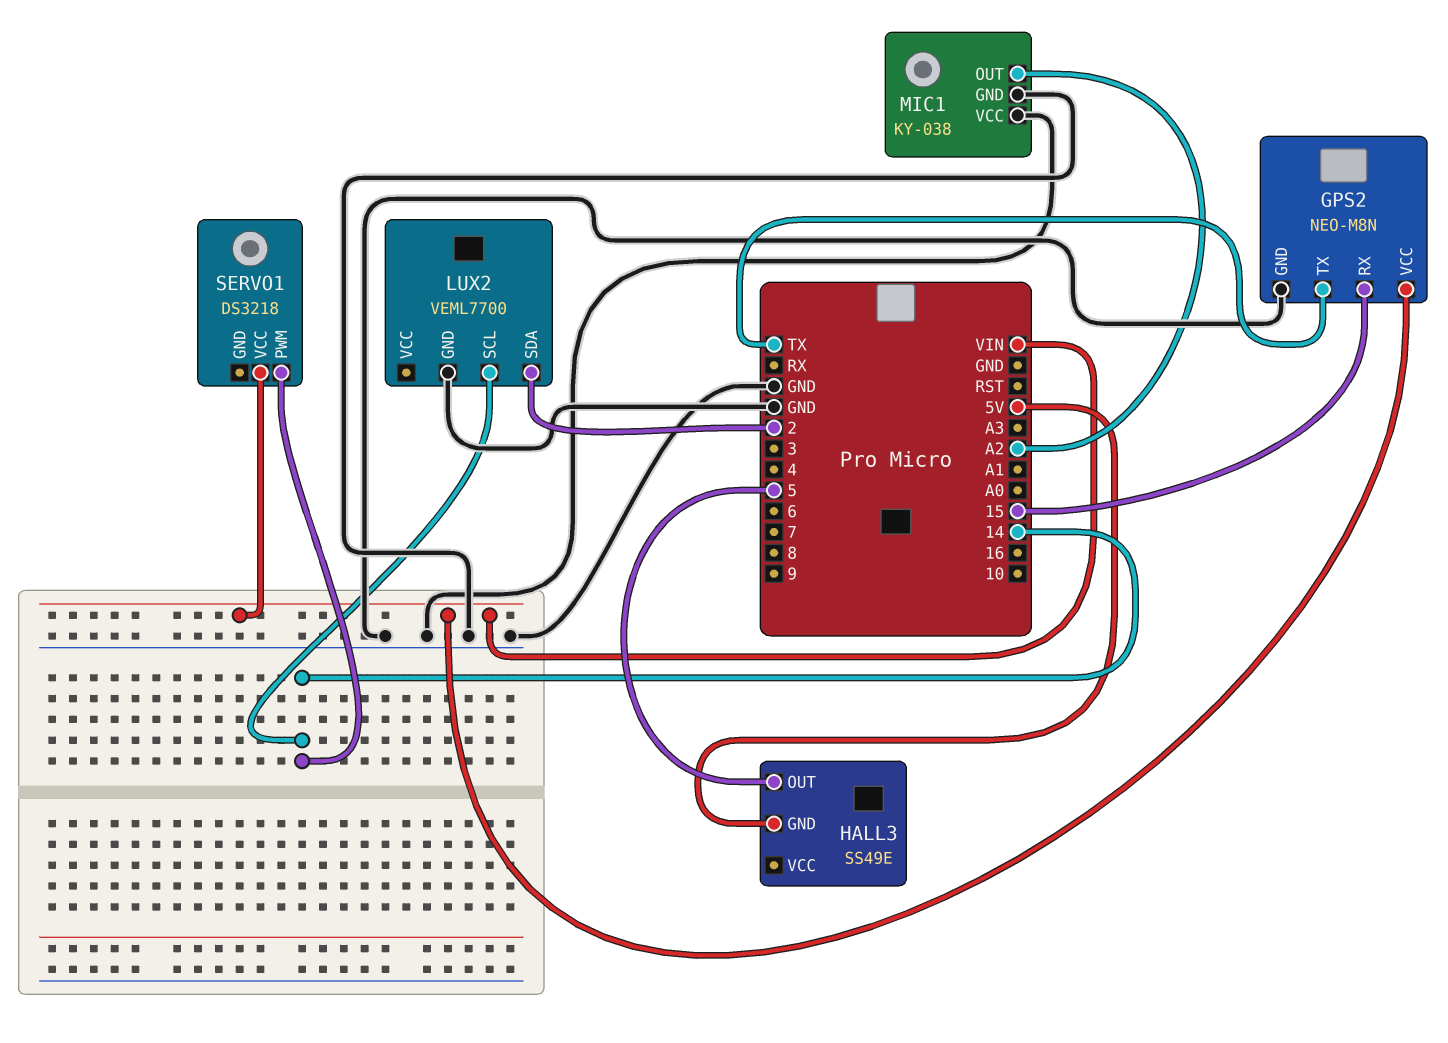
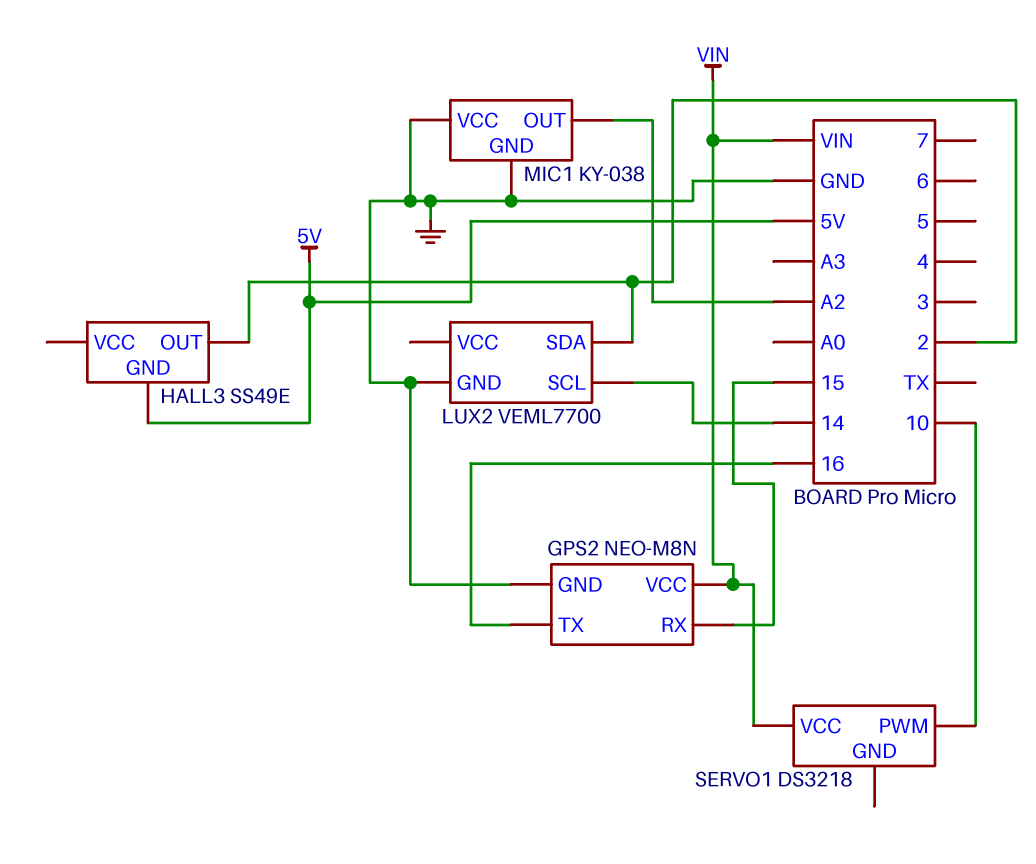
GPS2 pin TX: TX -> 16
HALL3 pin OUT: 5 -> 2
SERVO1 pin PWM: 14 -> 10

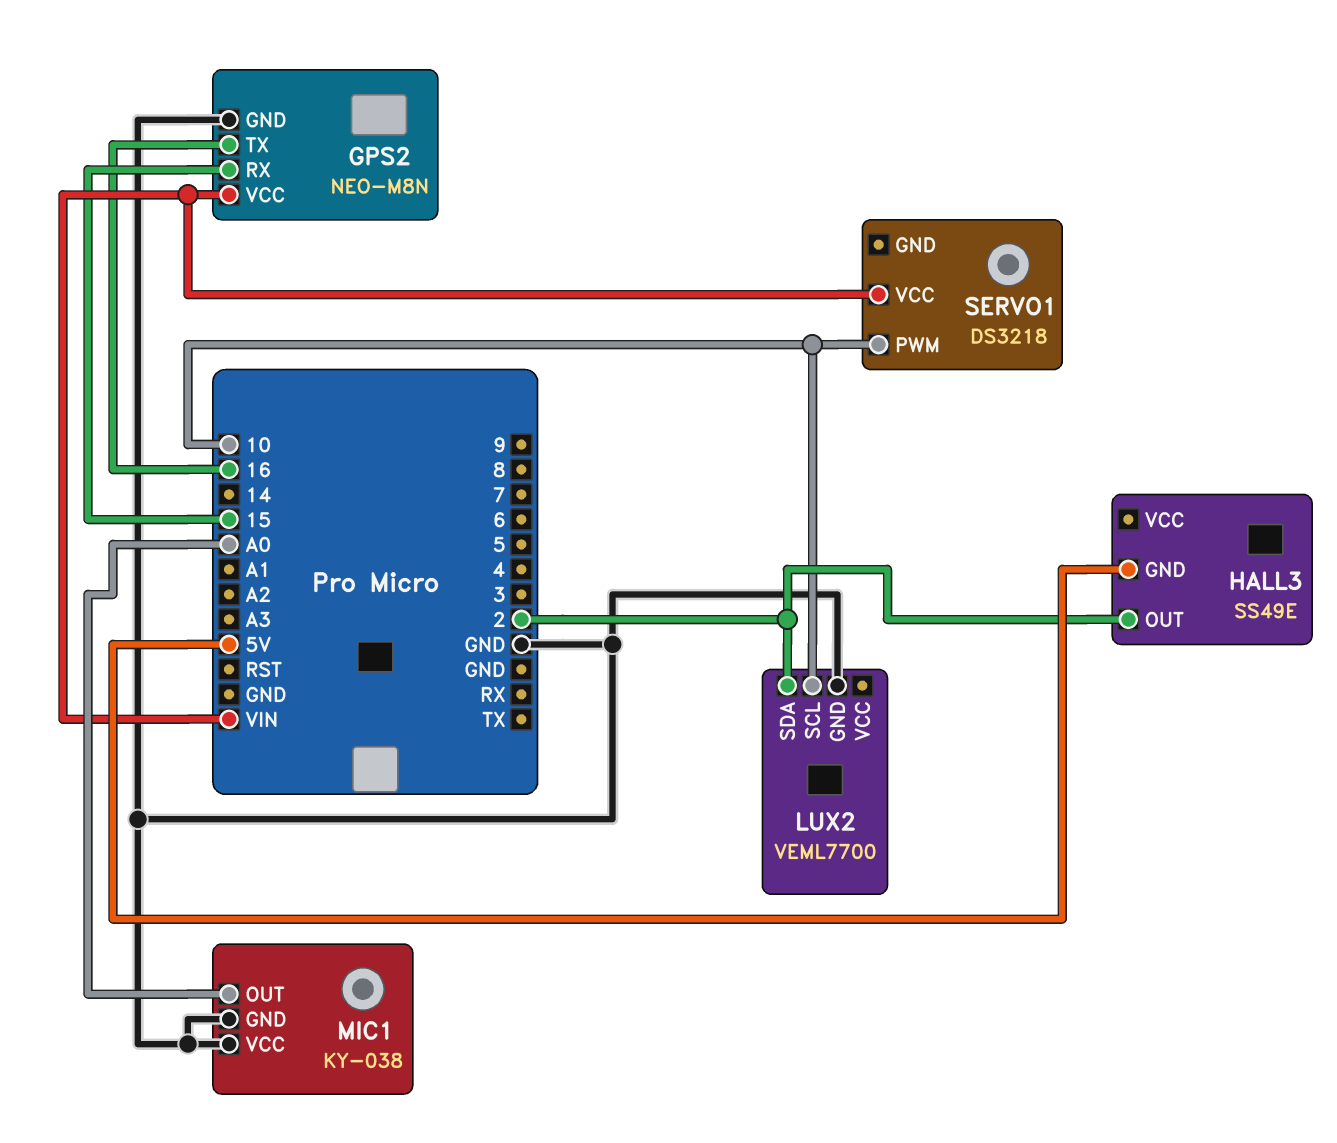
LUX2 pin SCL: 14 -> 10
MIC1 pin OUT: A2 -> A0

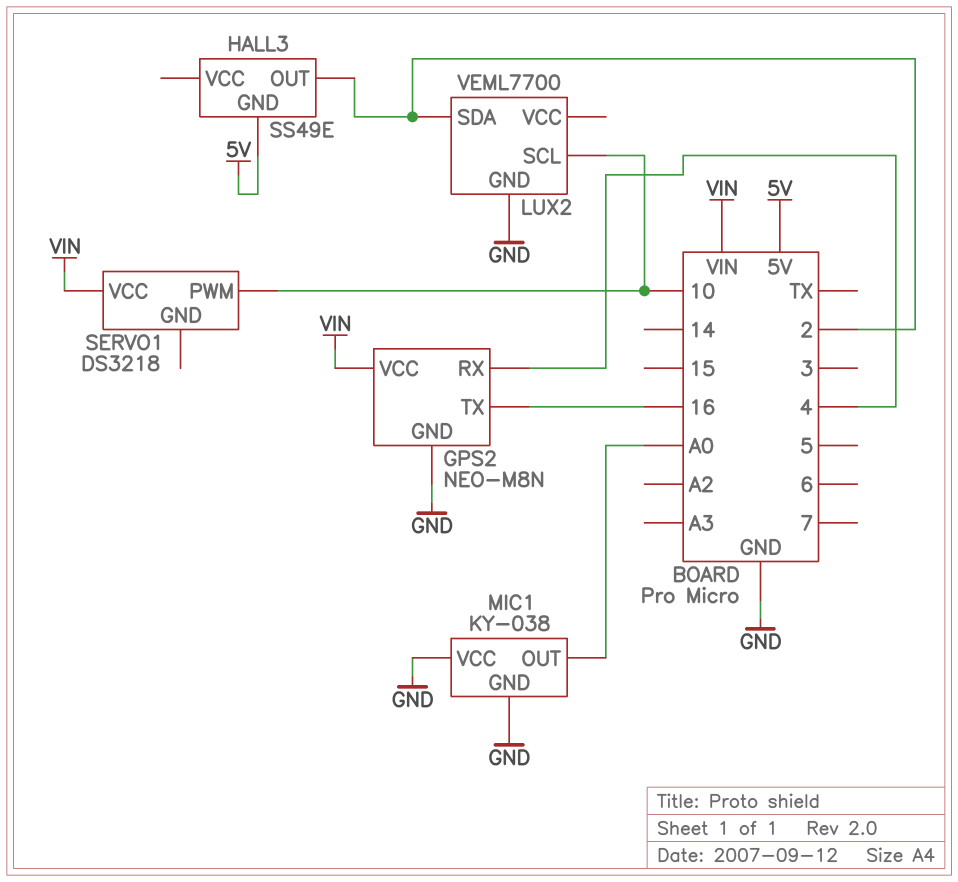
GPS2 pin RX: 15 -> 4

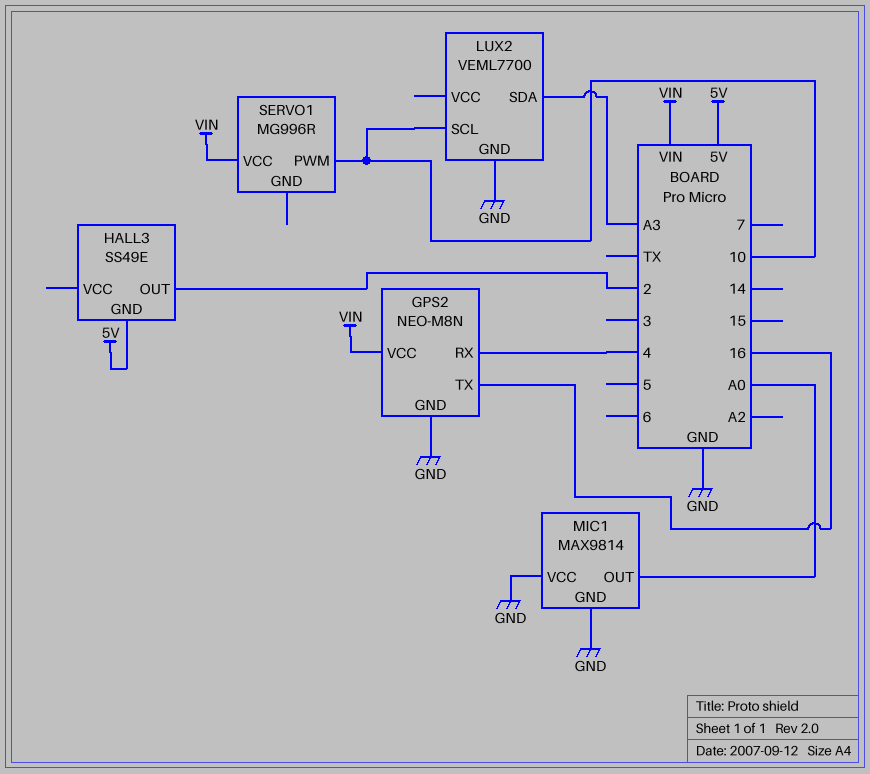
LUX2 pin SDA: 2 -> A3
MIC1: KY-038 -> MAX9814
SERVO1: DS3218 -> MG996R

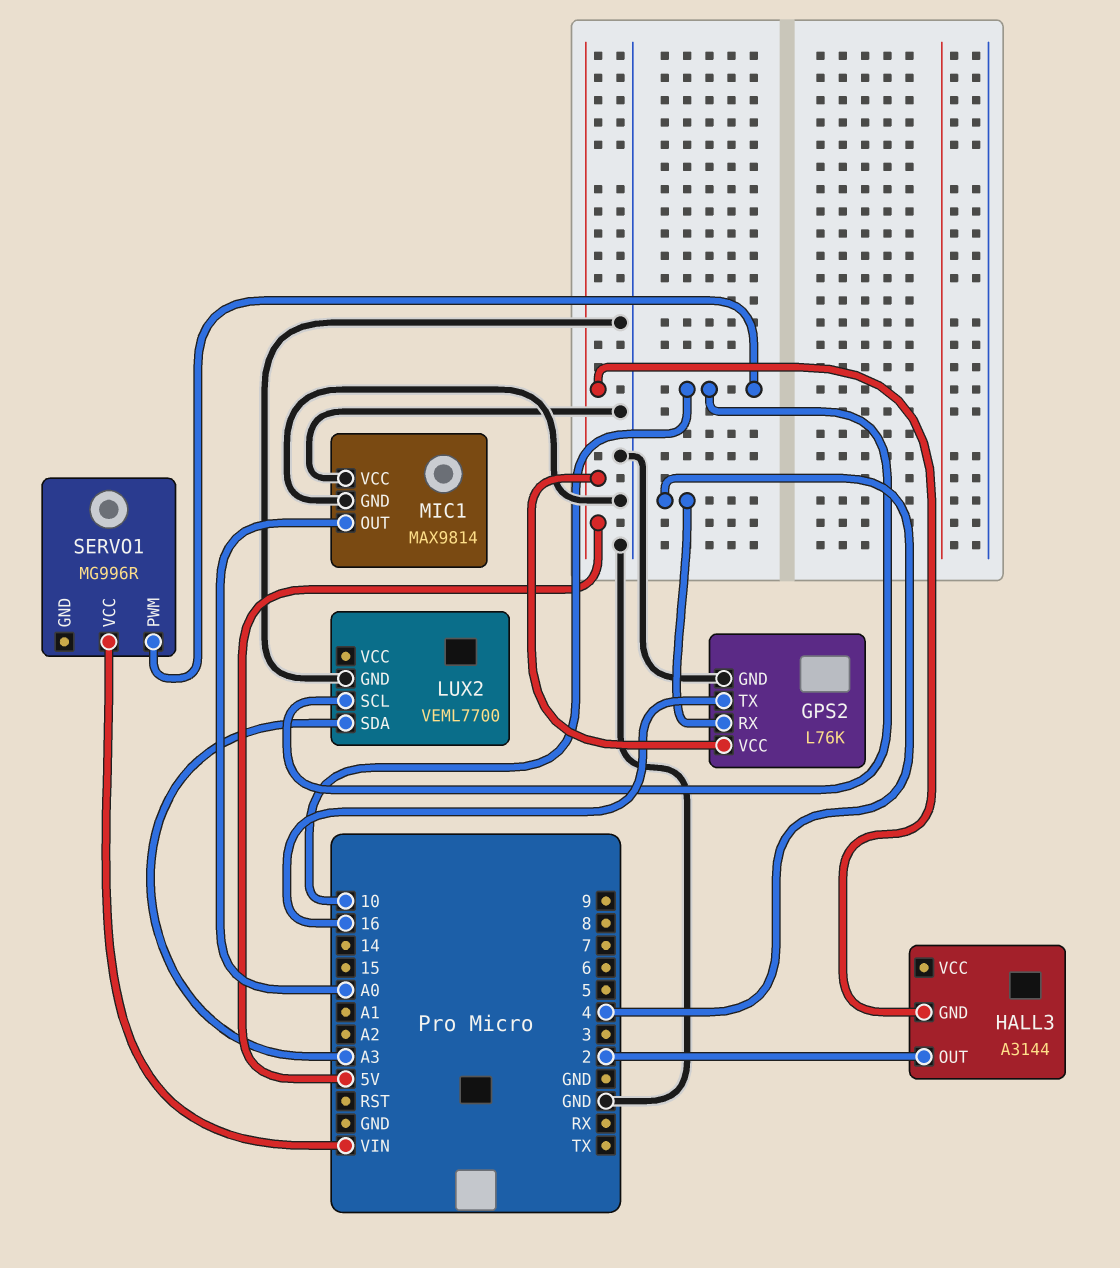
GPS2: NEO-M8N -> L76K
GPS2 pin VCC: VIN -> 5V
HALL3: SS49E -> A3144

